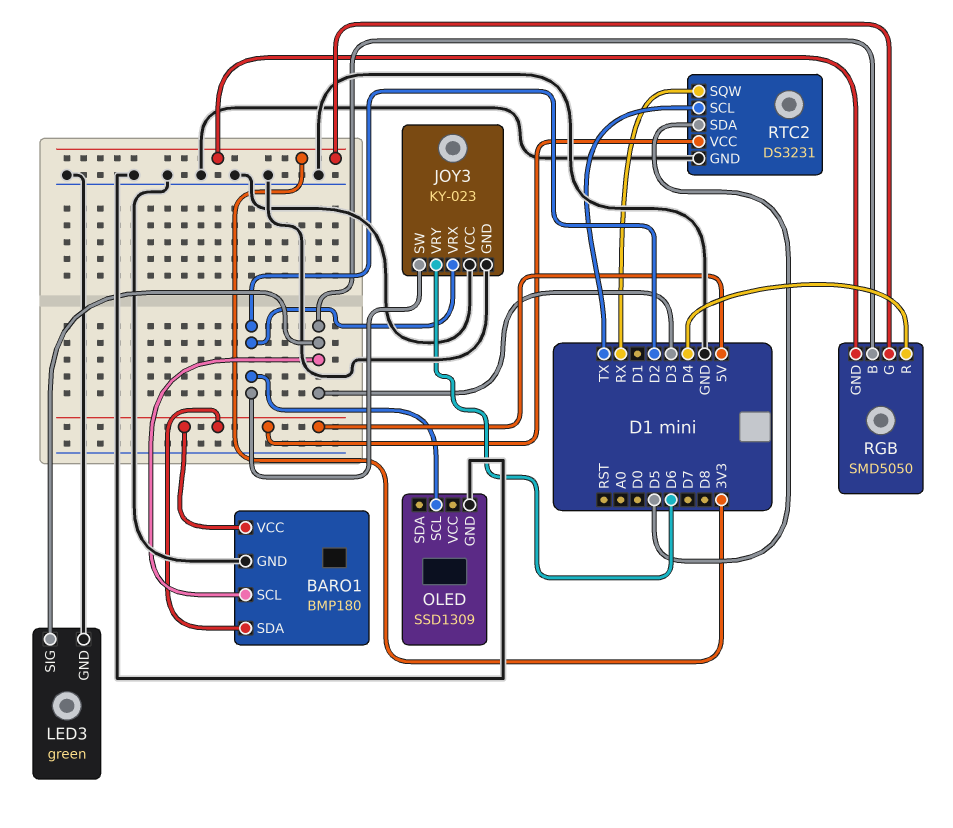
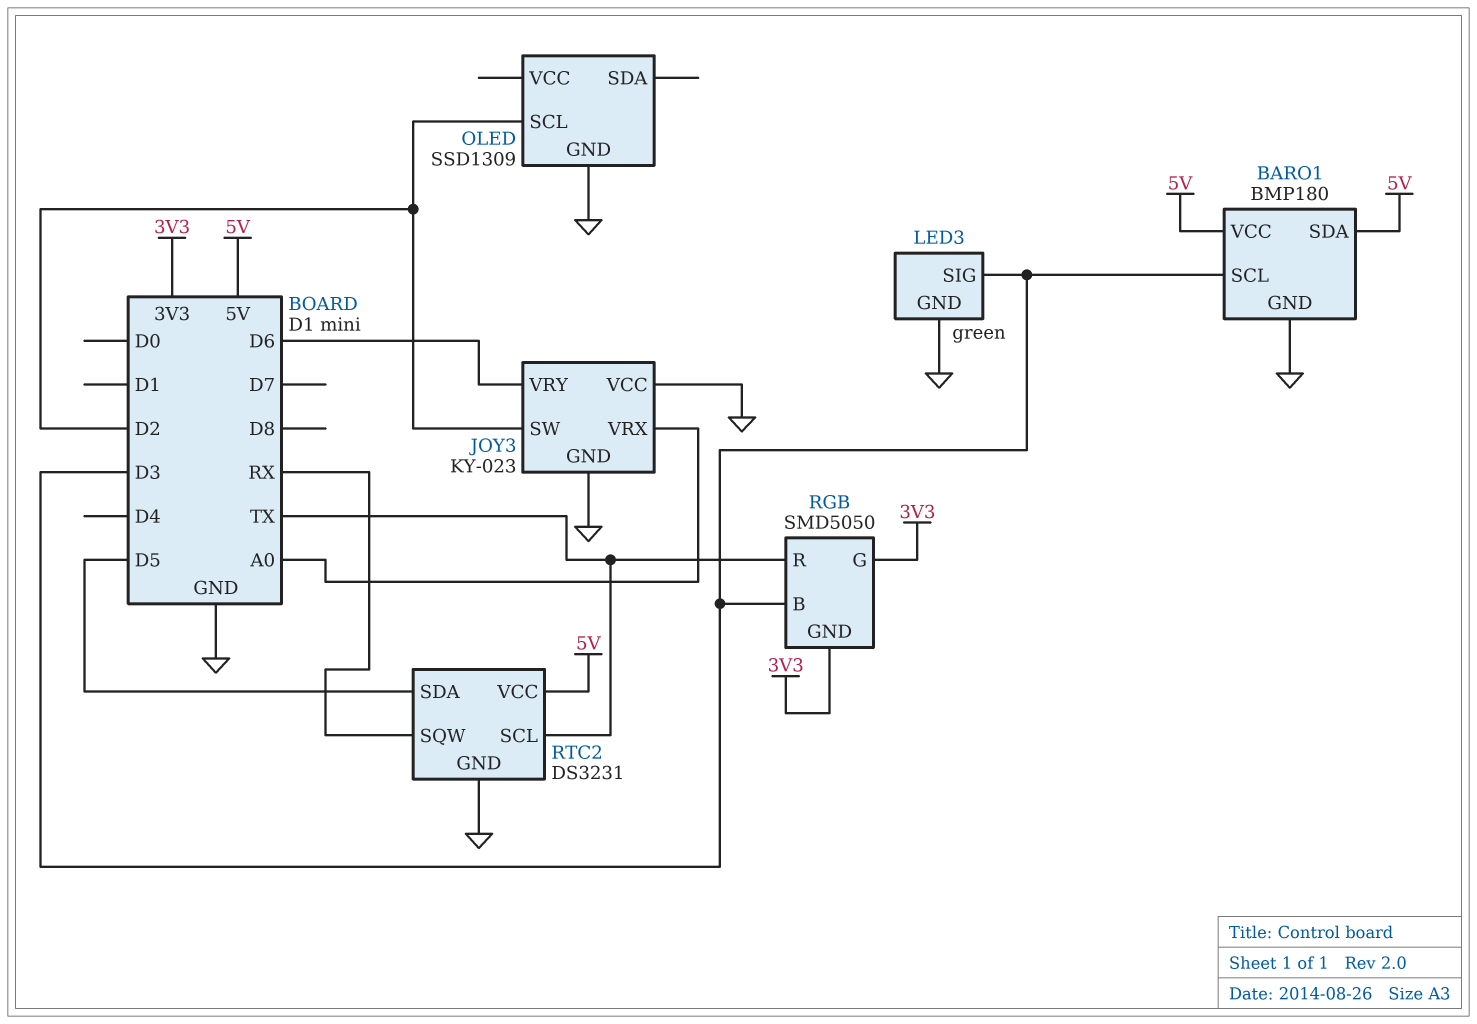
JOY3 pin VRX: D2 -> A0
RGB pin R: D4 -> TX

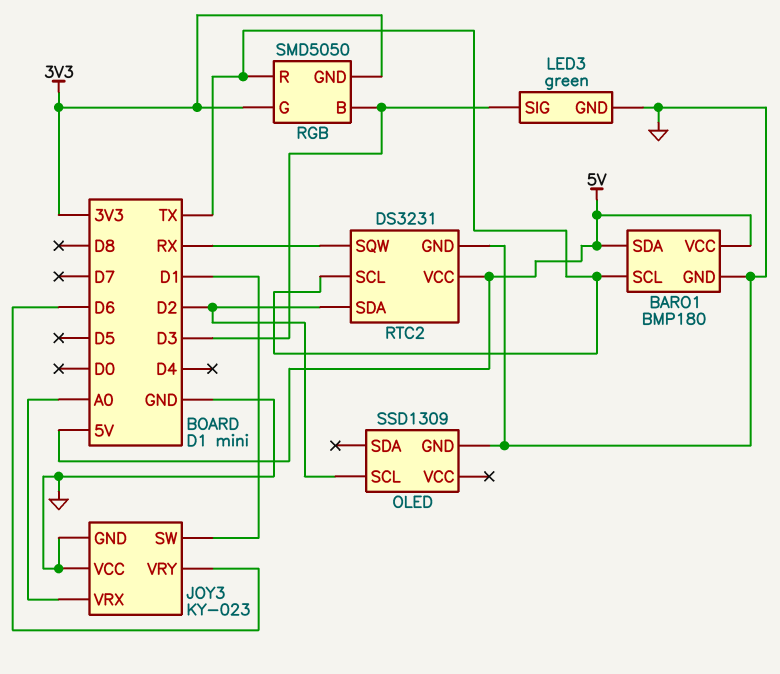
BARO1 pin SCL: D3 -> TX
JOY3 pin SW: D2 -> D1
RTC2 pin SDA: D5 -> D2

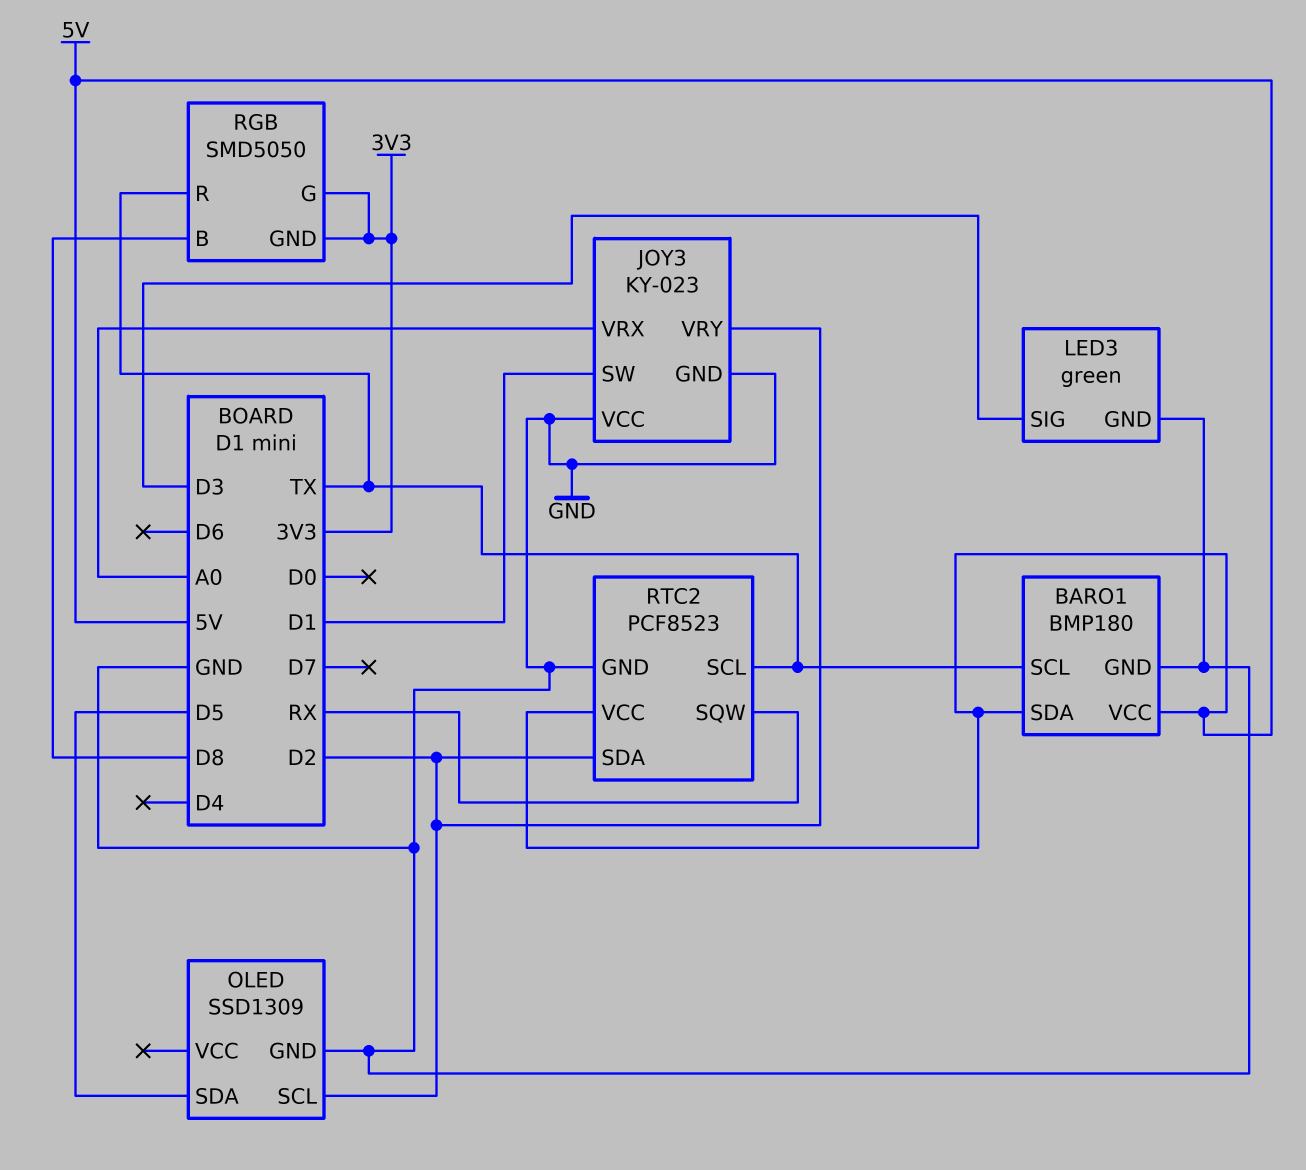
JOY3 pin VRY: D6 -> D2
OLED pin SDA: none -> D5
RGB pin B: D3 -> D8
RTC2: DS3231 -> PCF8523

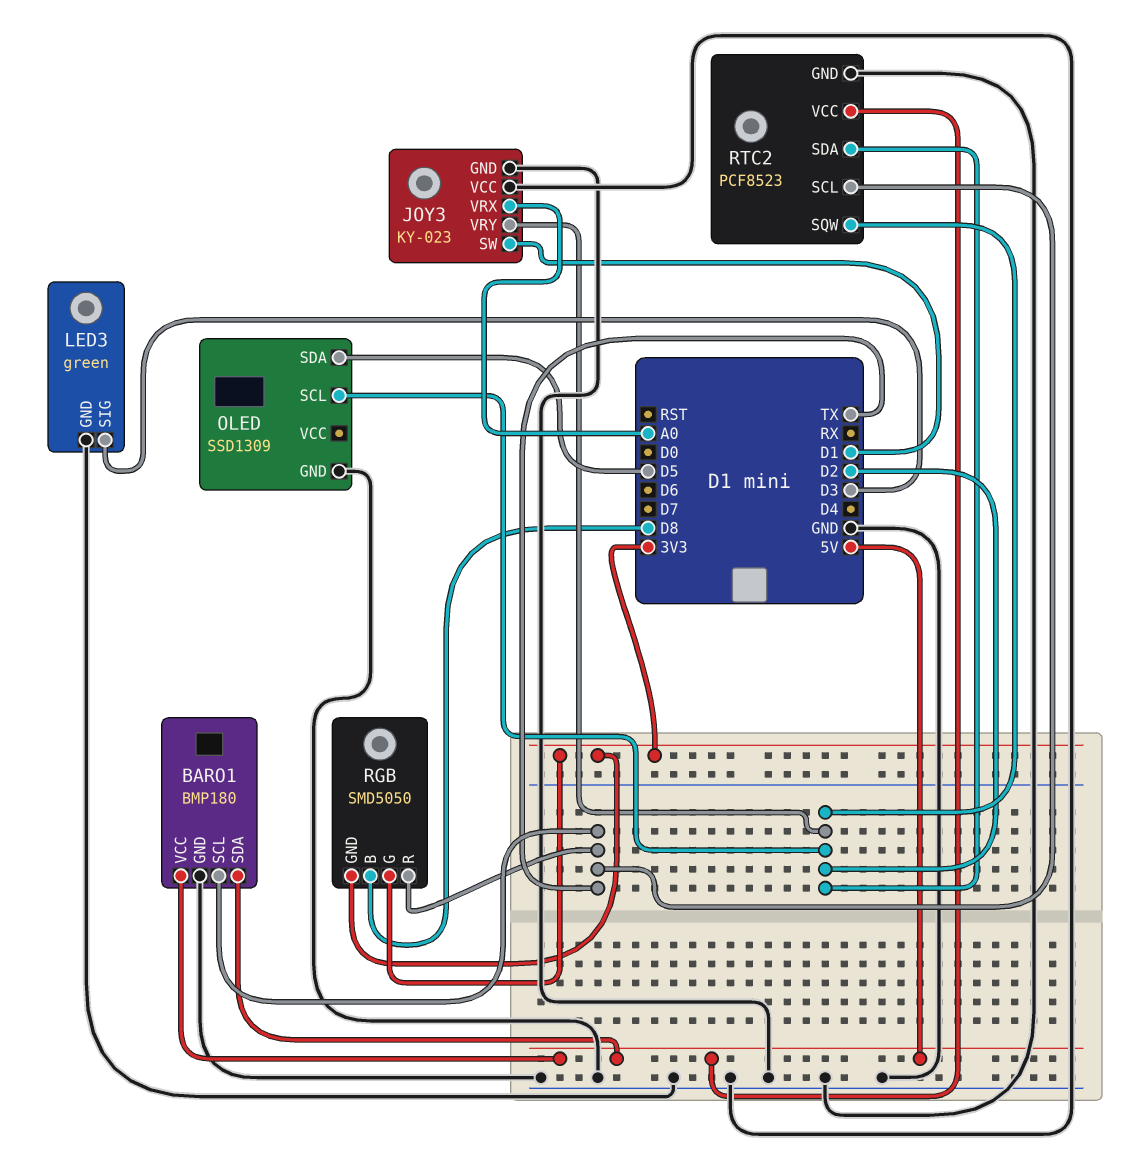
RTC2 pin SQW: RX -> D2

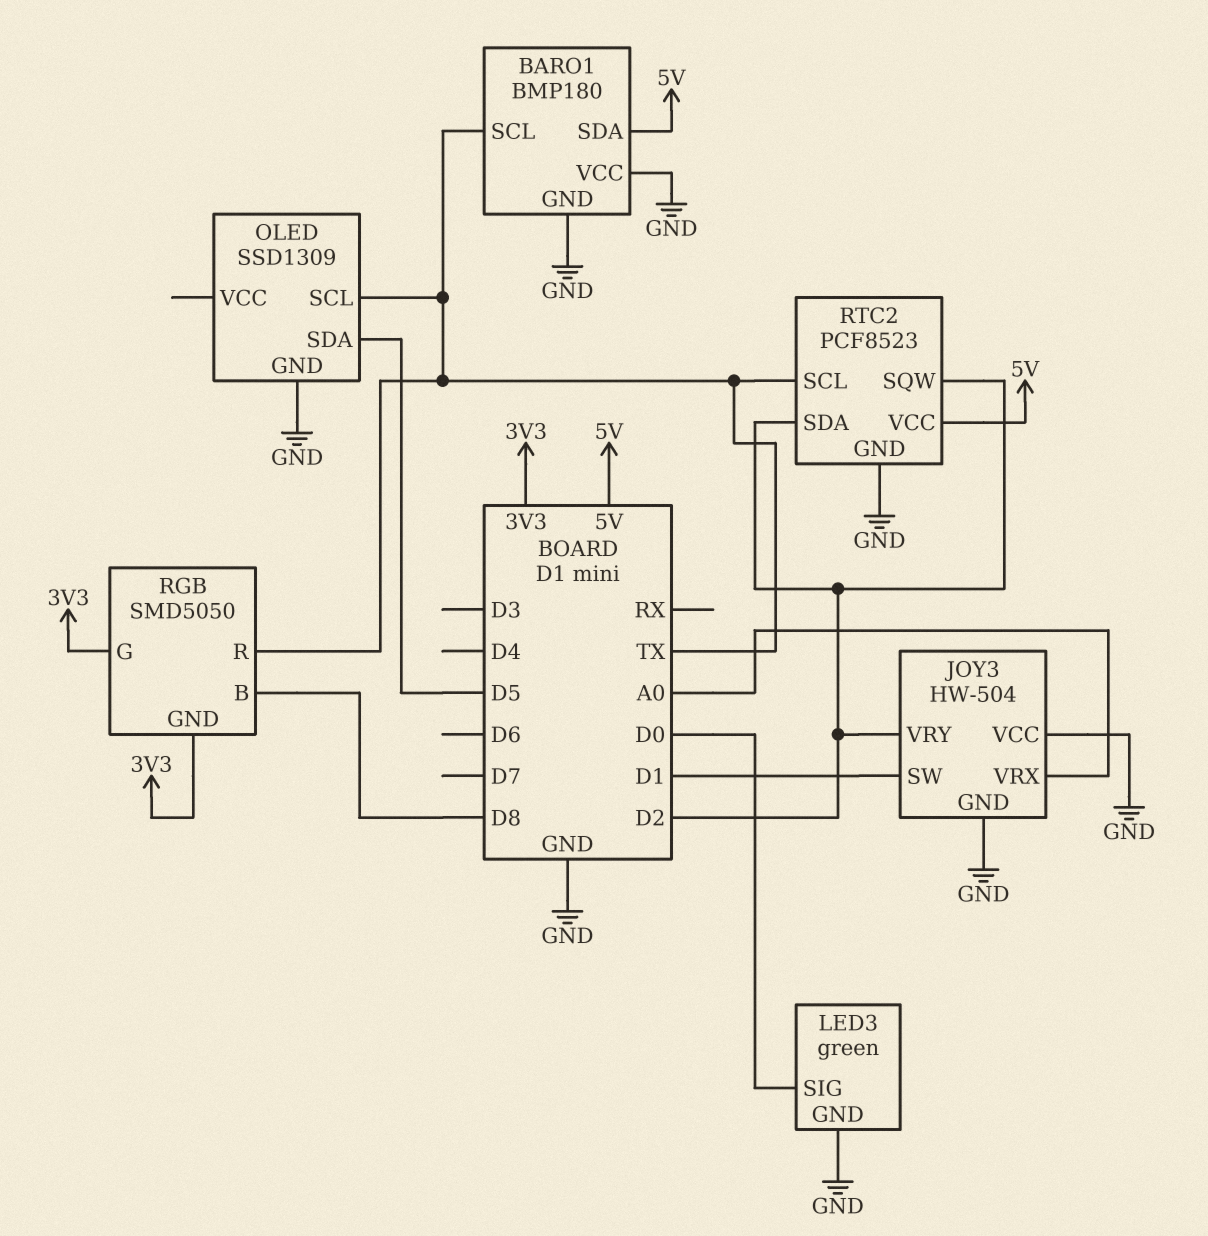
BARO1 pin VCC: 5V -> GND
JOY3: KY-023 -> HW-504
LED3 pin SIG: D3 -> D0
OLED pin SCL: D2 -> TX

